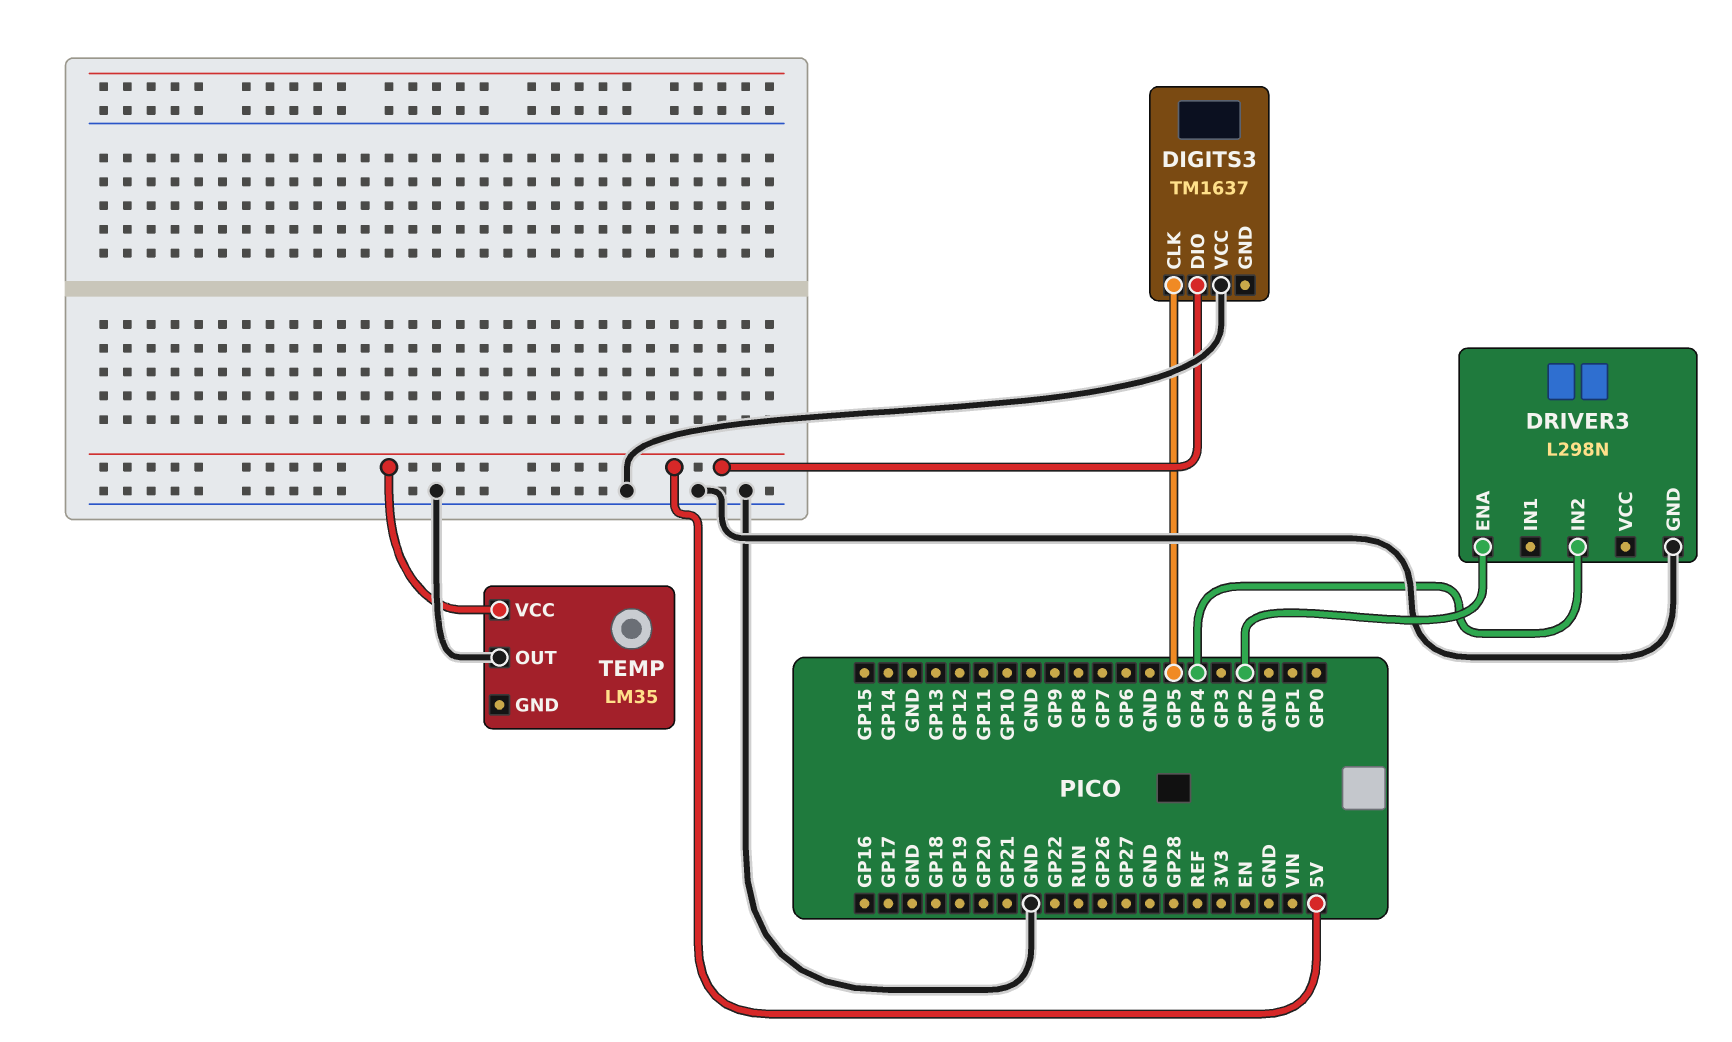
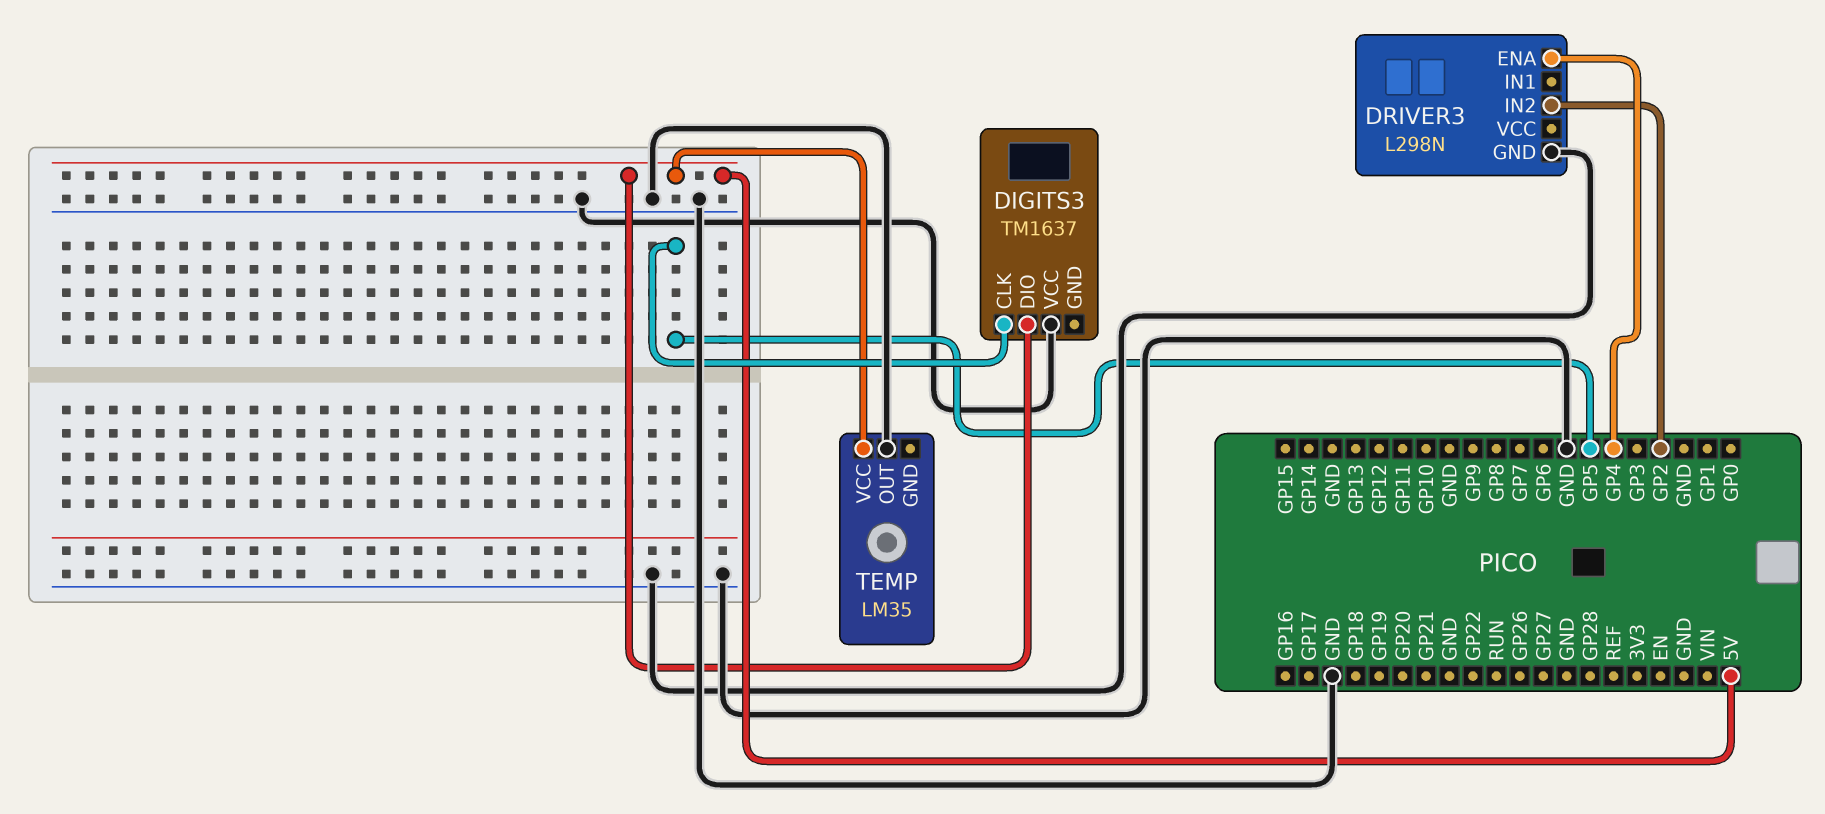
DRIVER3 pin ENA: GP2 -> GP4
DRIVER3 pin IN2: GP4 -> GP2

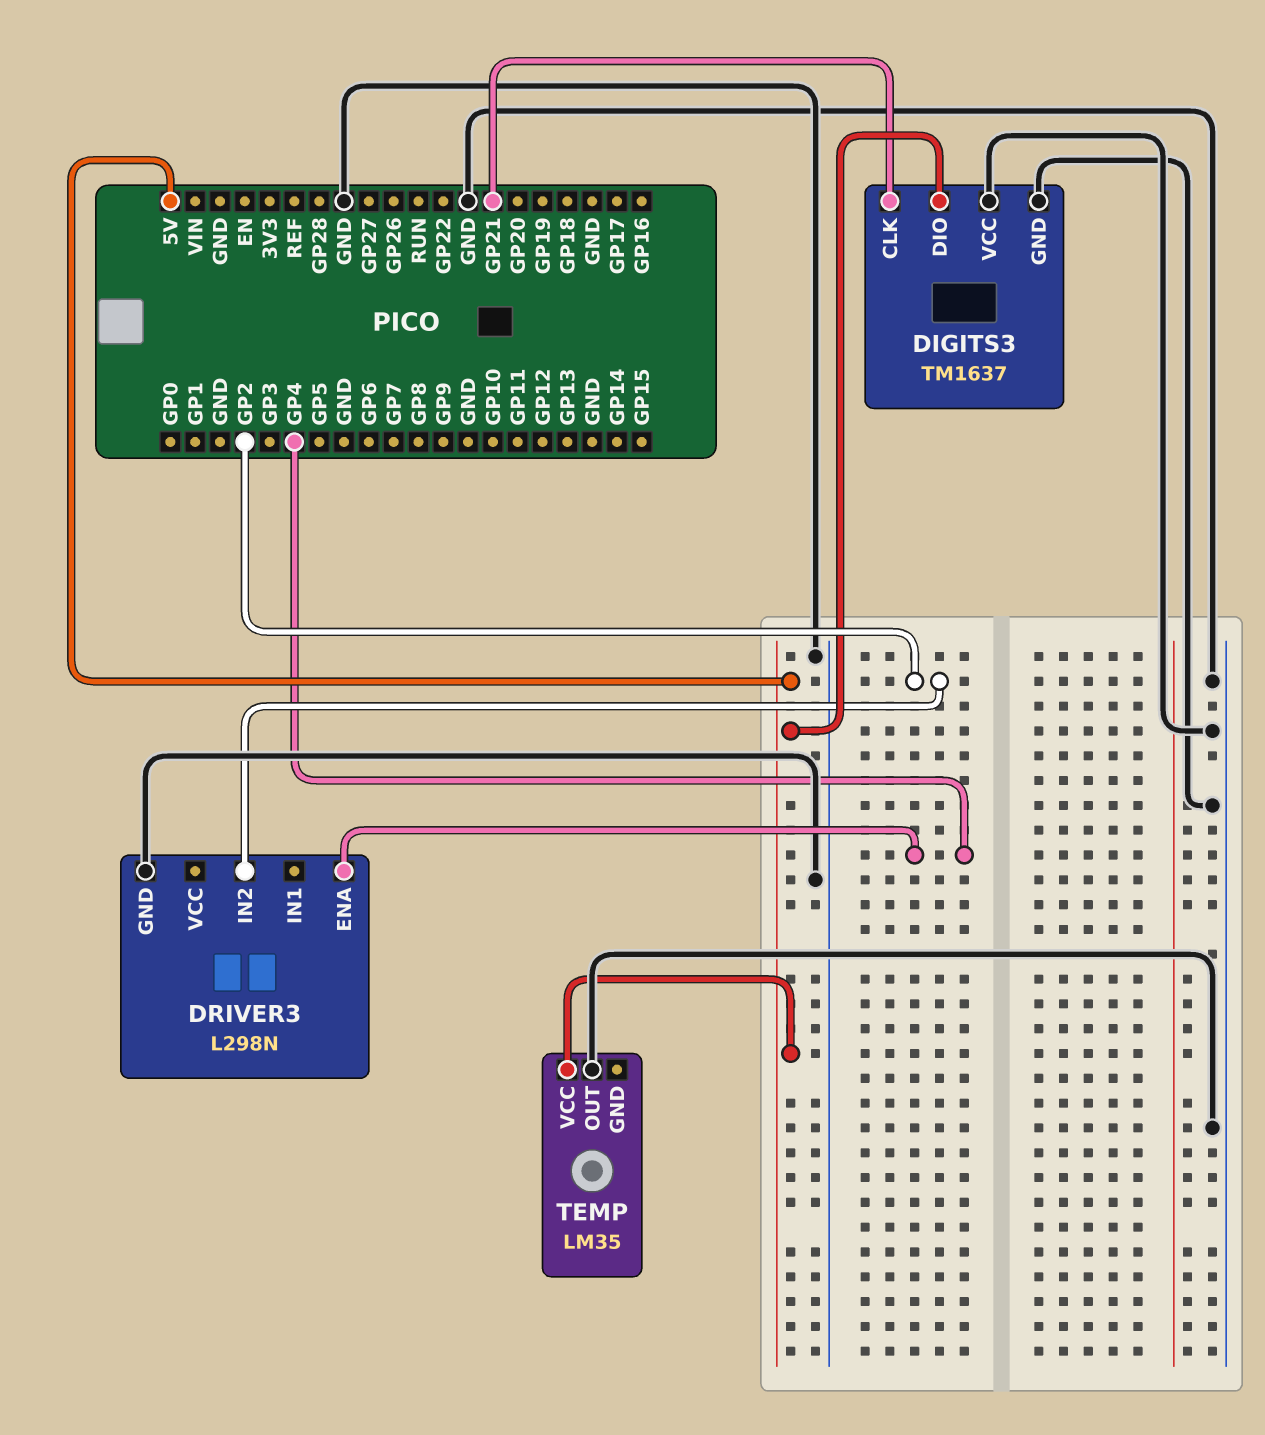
DIGITS3 pin CLK: GP5 -> GP21
DIGITS3 pin GND: none -> GND

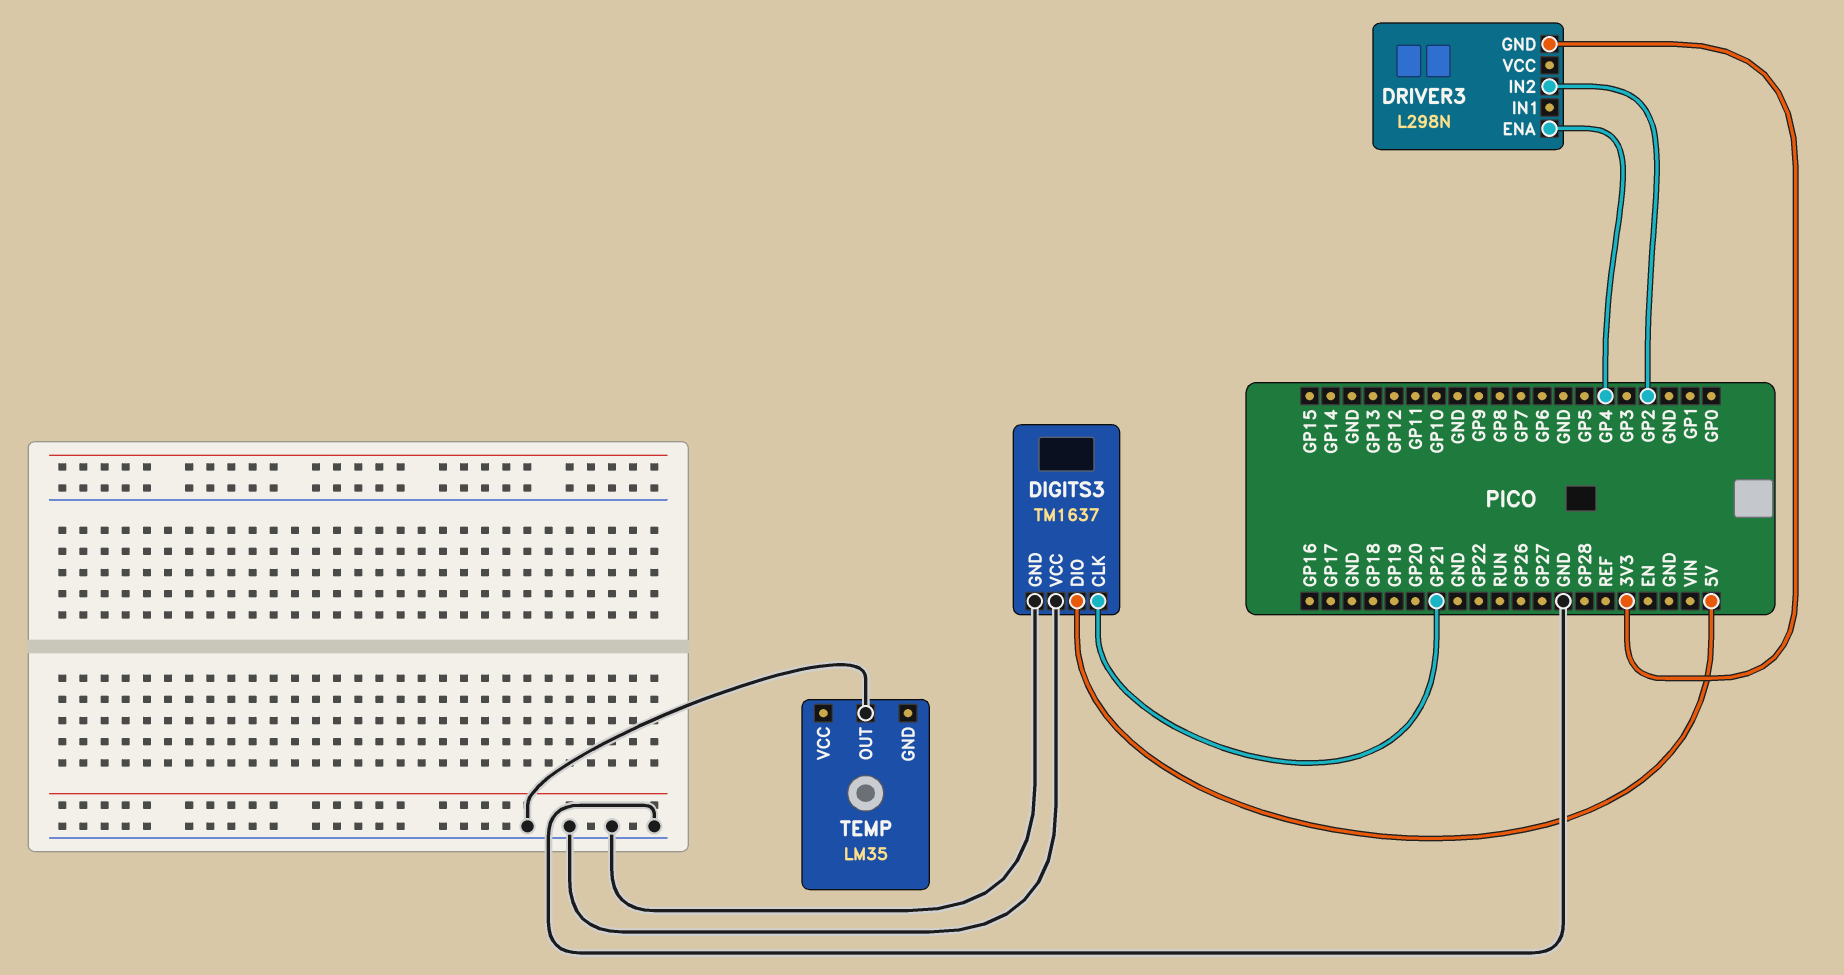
DRIVER3 pin GND: GND -> 3V3
TEMP pin VCC: 5V -> none

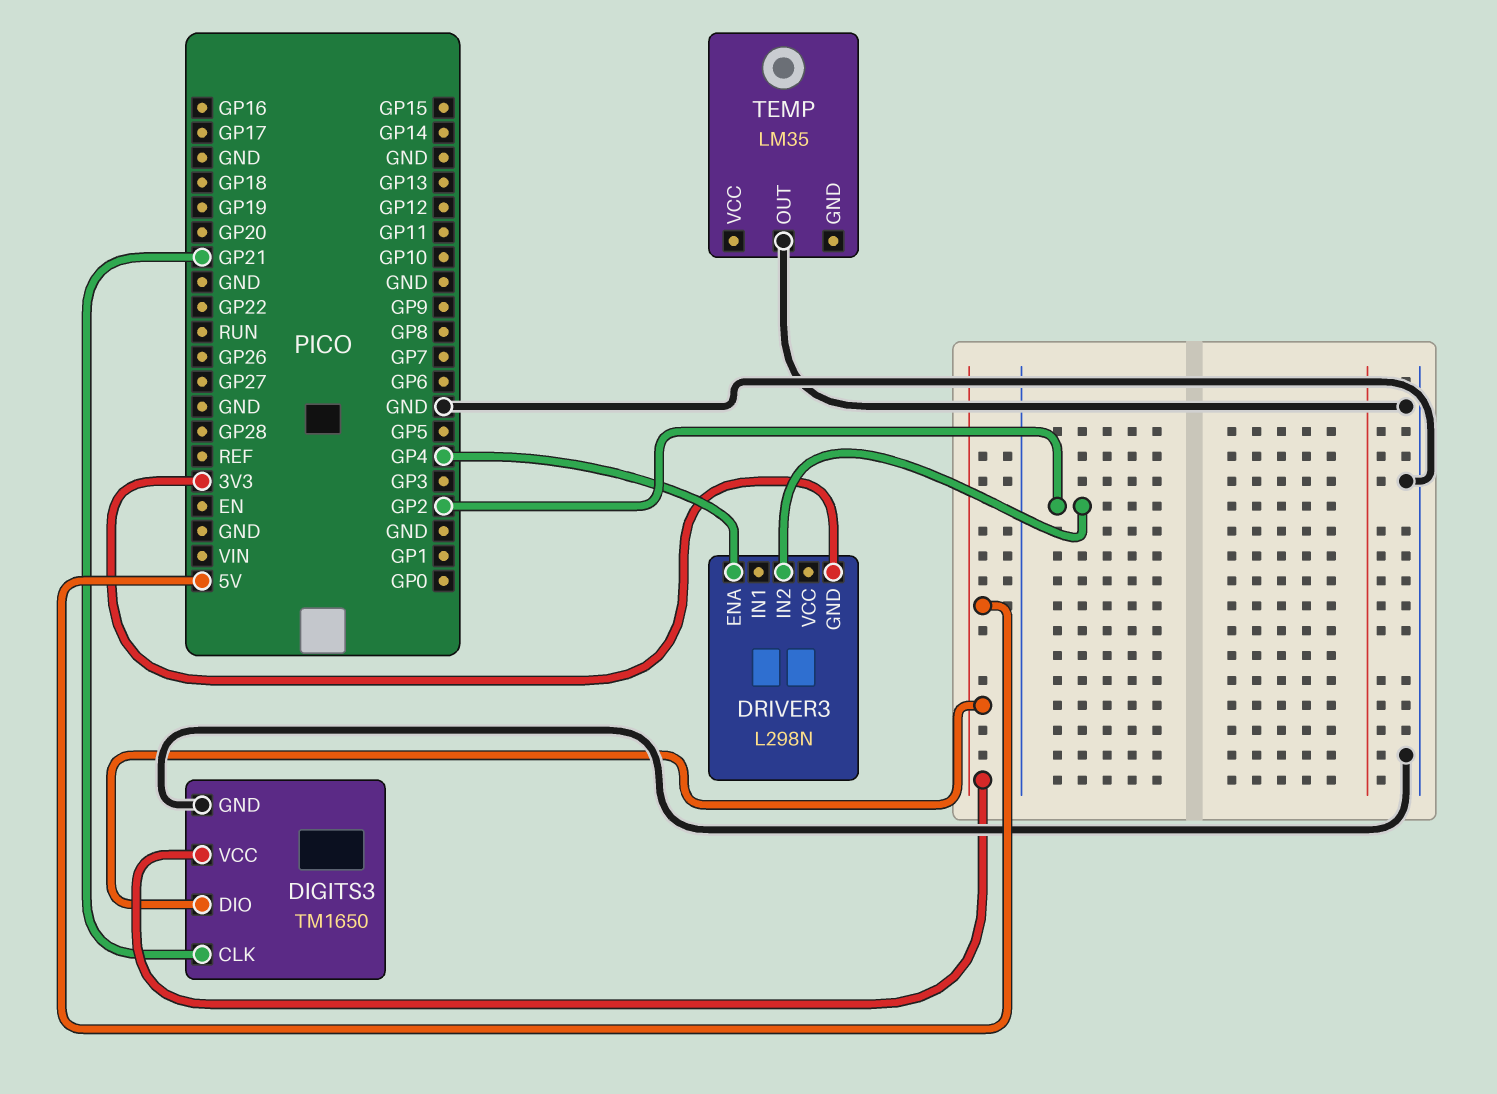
DIGITS3: TM1637 -> TM1650
DIGITS3 pin VCC: GND -> 5V

